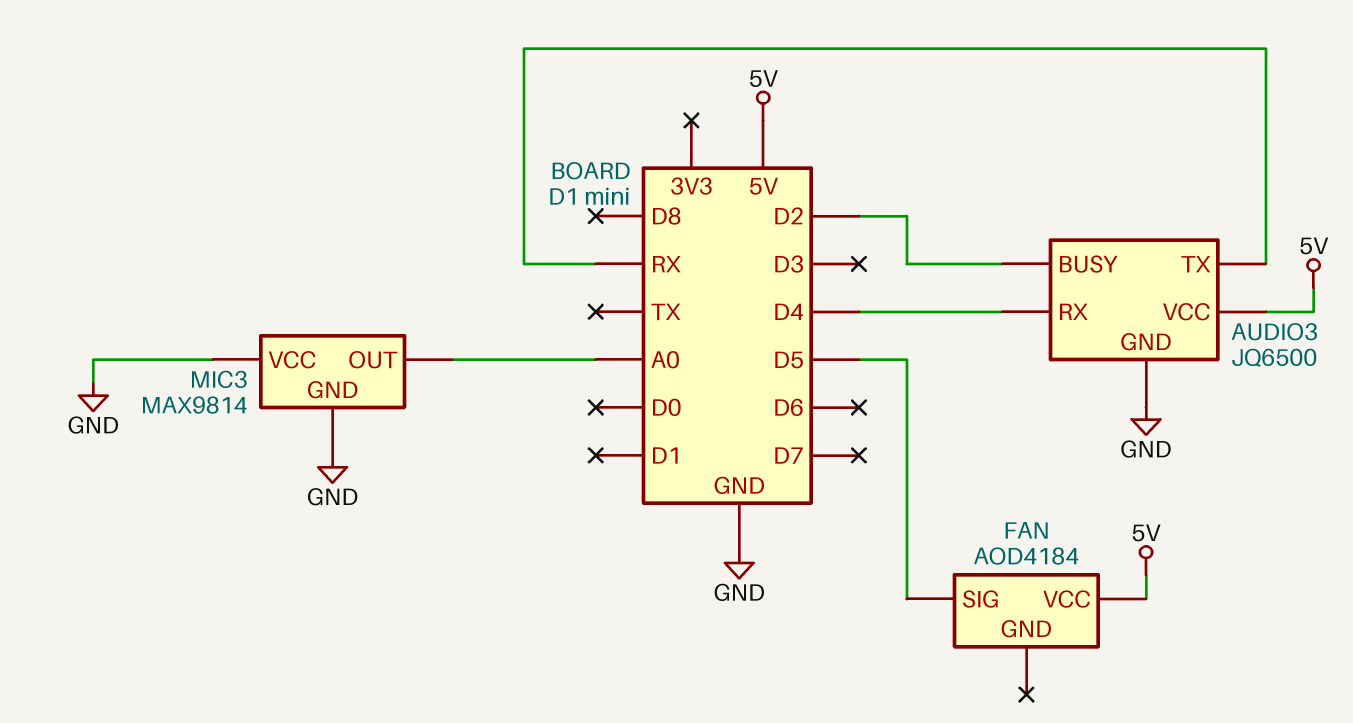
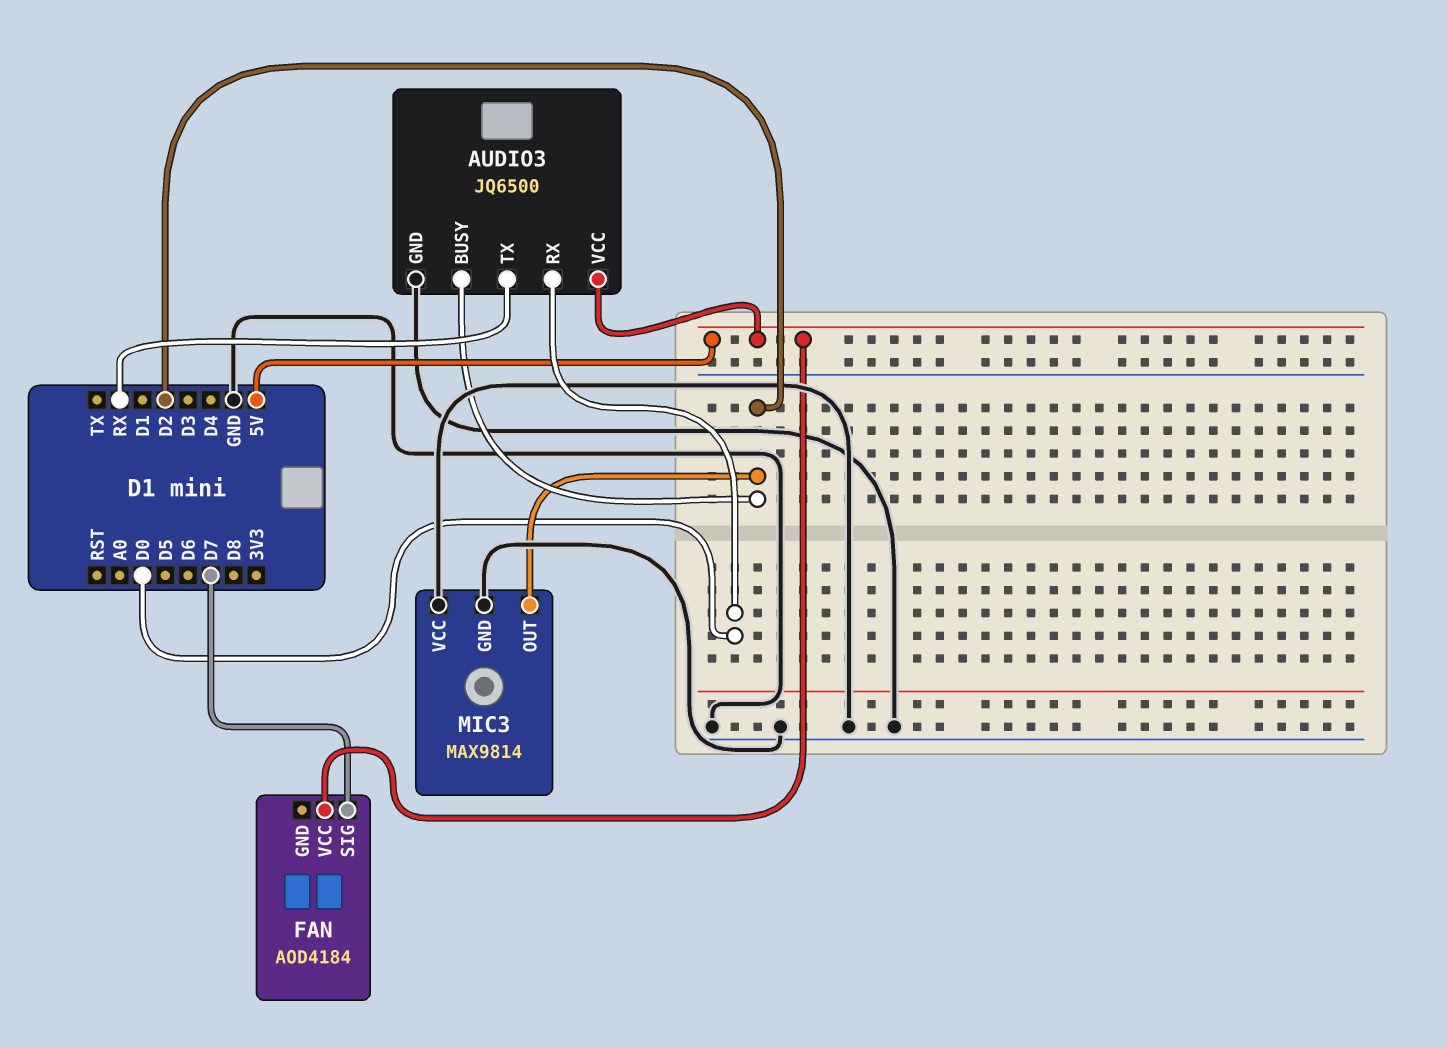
AUDIO3 pin RX: D4 -> D0
FAN pin SIG: D5 -> D7
MIC3 pin OUT: A0 -> D2

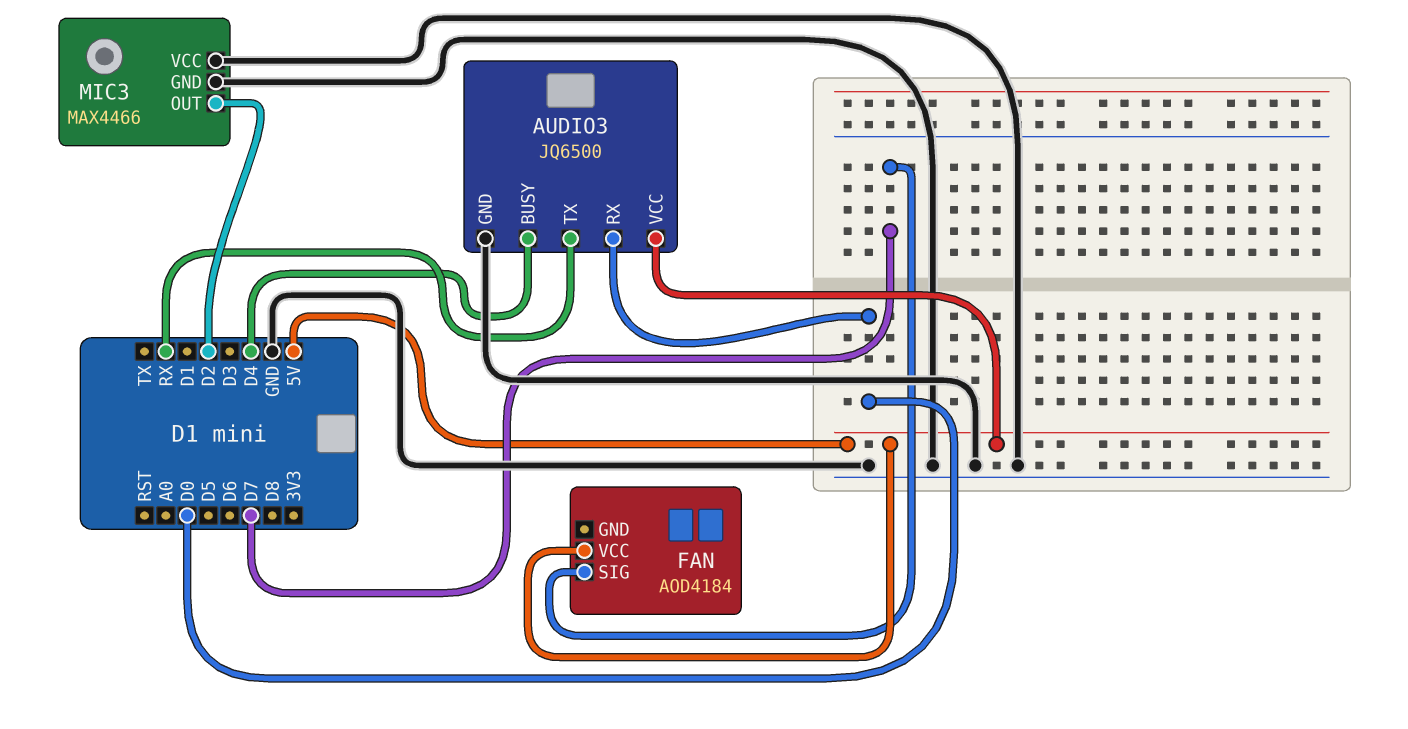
AUDIO3 pin BUSY: D2 -> D4
MIC3: MAX9814 -> MAX4466

